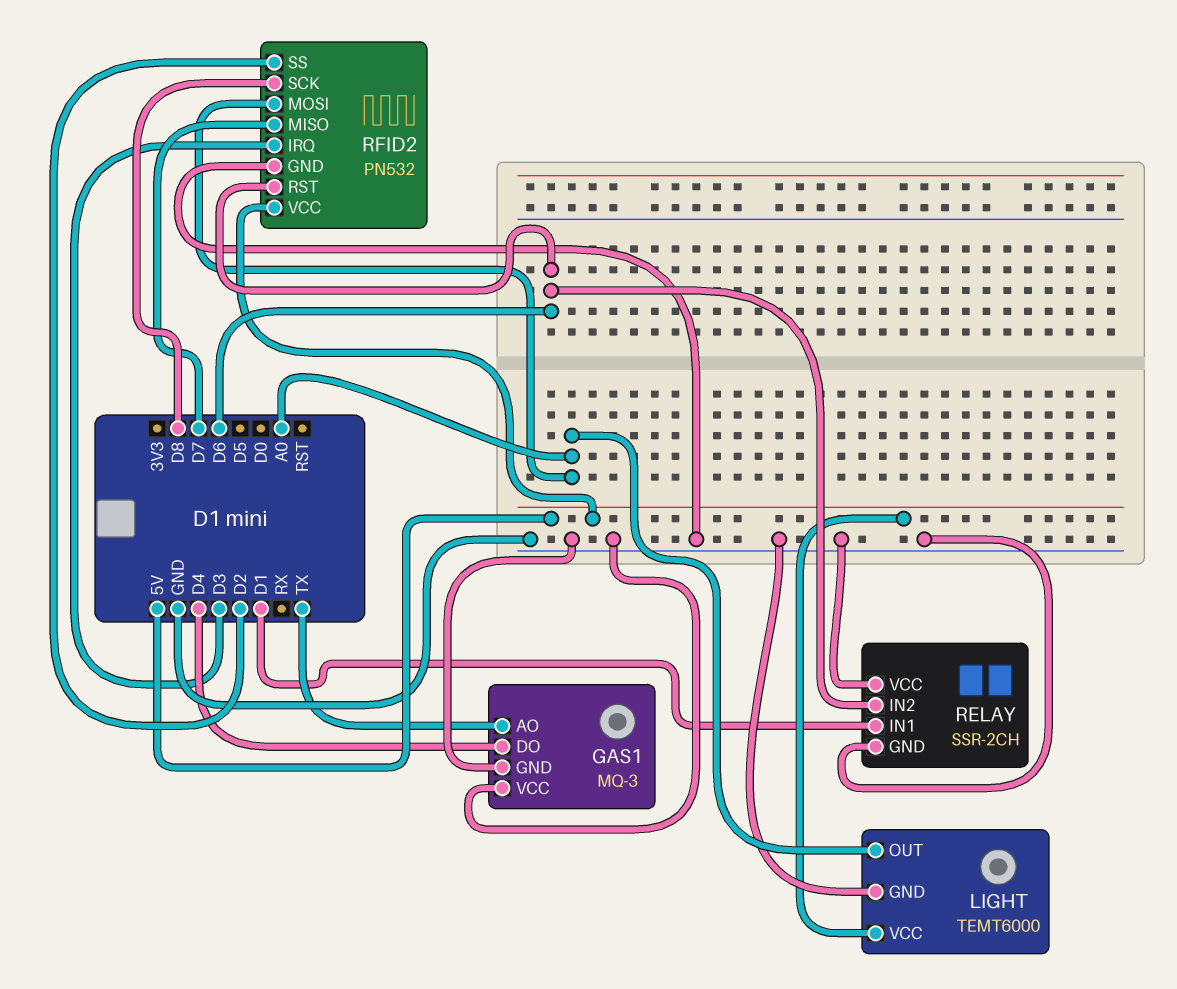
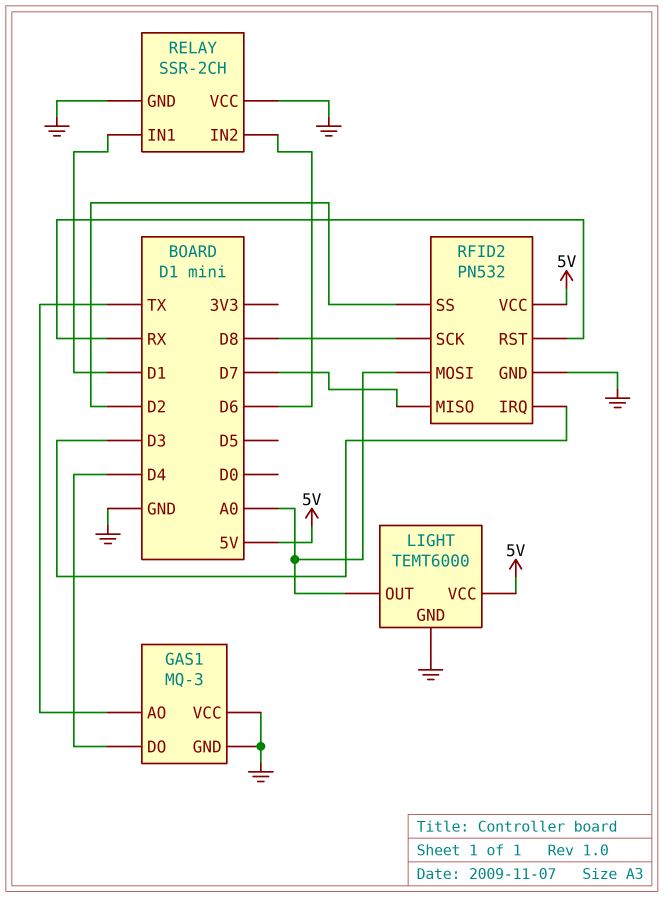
RFID2 pin RST: D6 -> RX

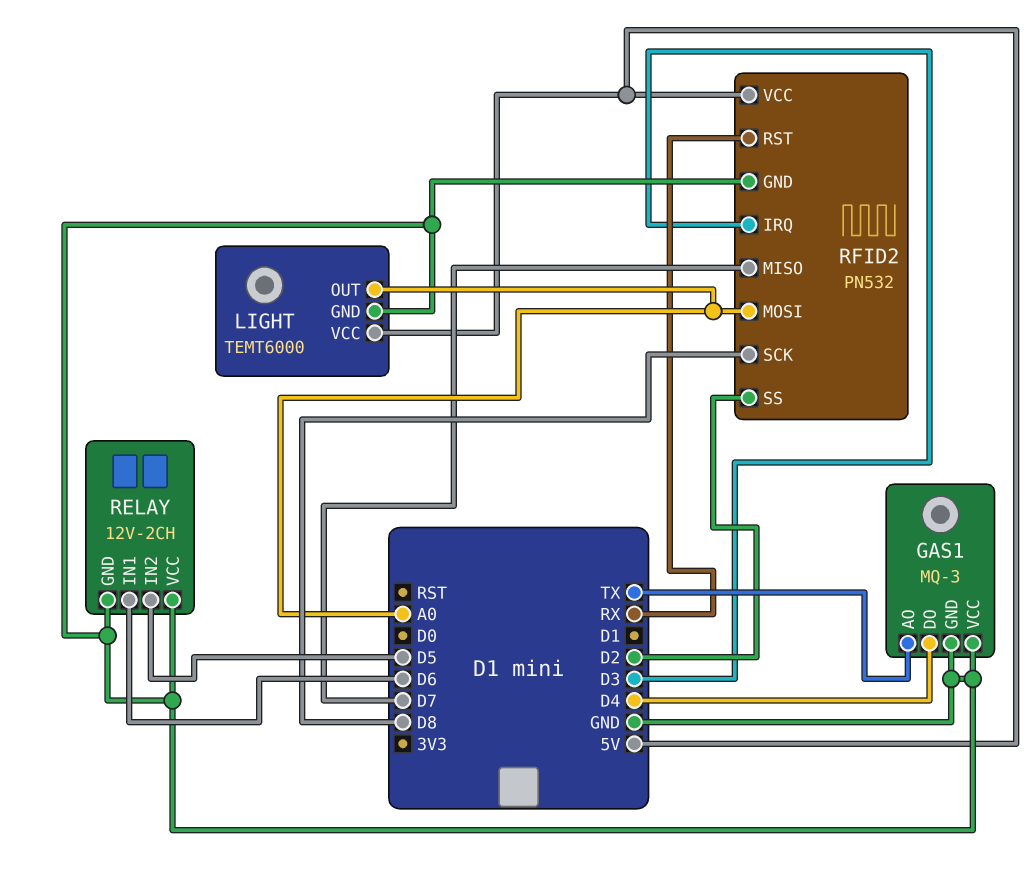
RELAY: SSR-2CH -> 12V-2CH
RELAY pin IN1: D1 -> D6
RELAY pin IN2: D6 -> D5

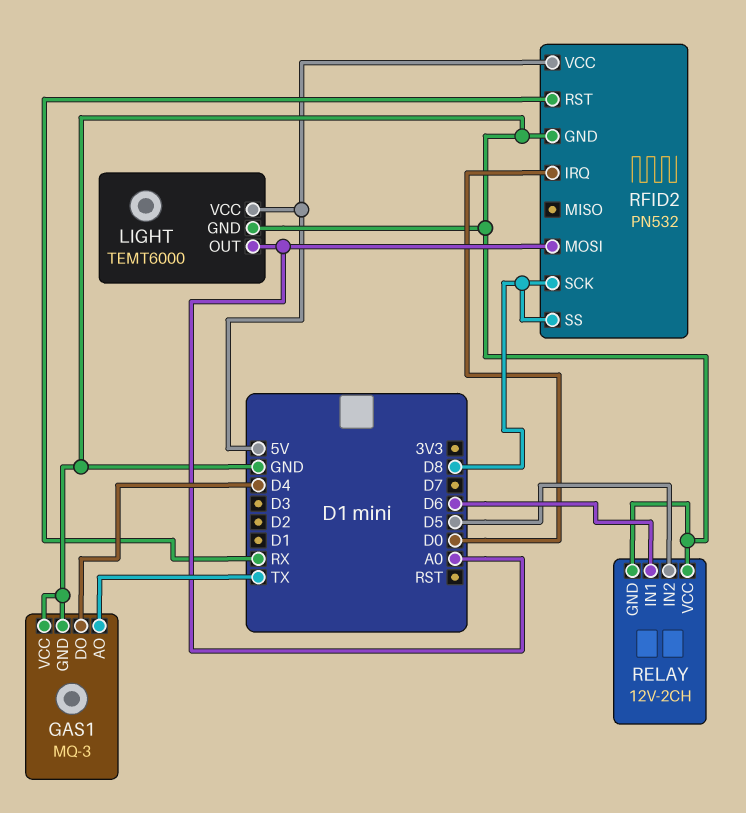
RFID2 pin IRQ: D3 -> D0
RFID2 pin MISO: D7 -> none
RFID2 pin SS: D2 -> D8

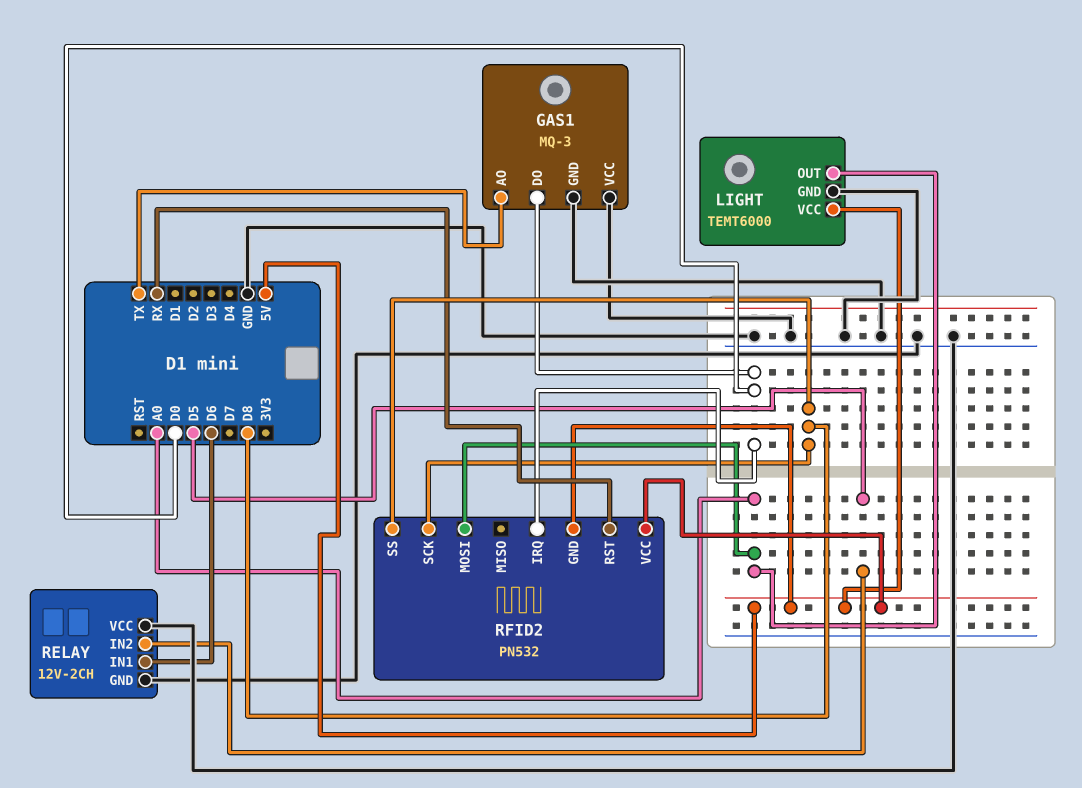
GAS1 pin DO: D4 -> D0
RFID2 pin GND: GND -> 5V

